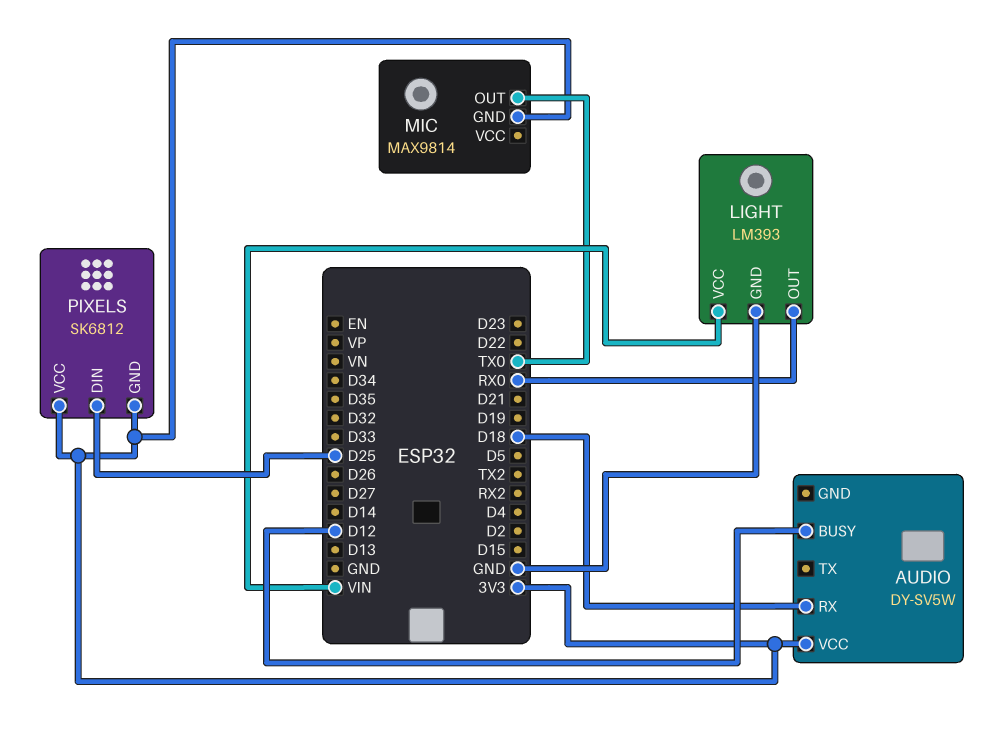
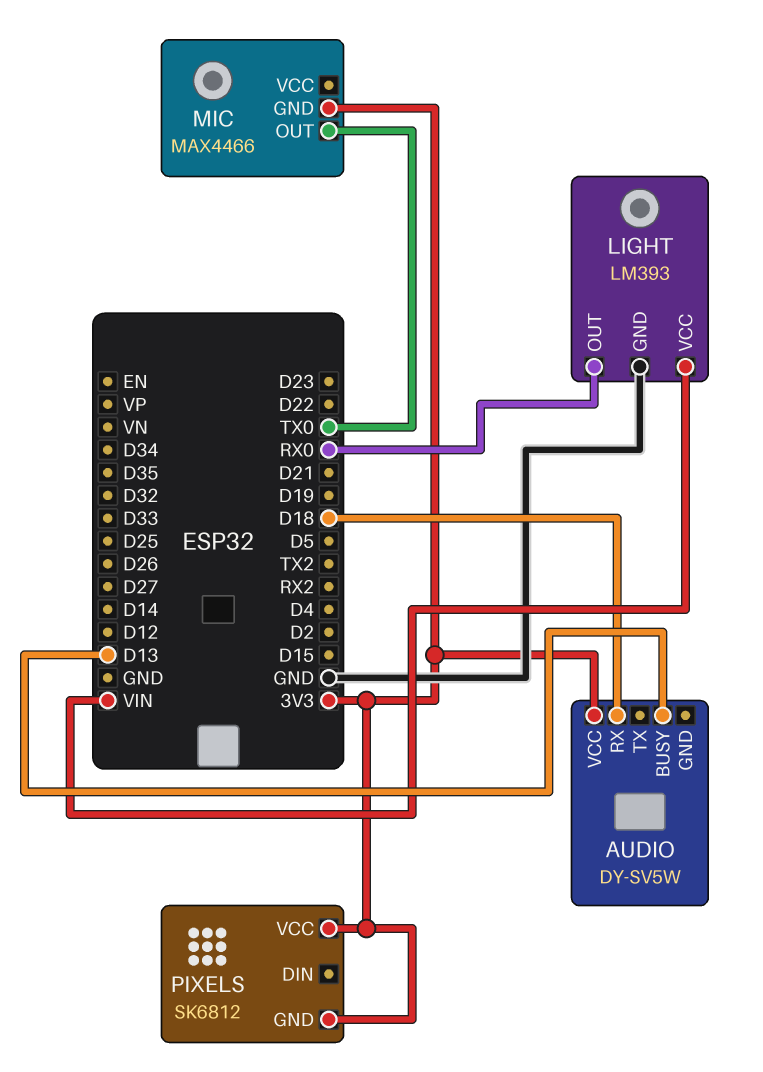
AUDIO pin BUSY: D12 -> D13
MIC: MAX9814 -> MAX4466
PIXELS pin DIN: D25 -> none

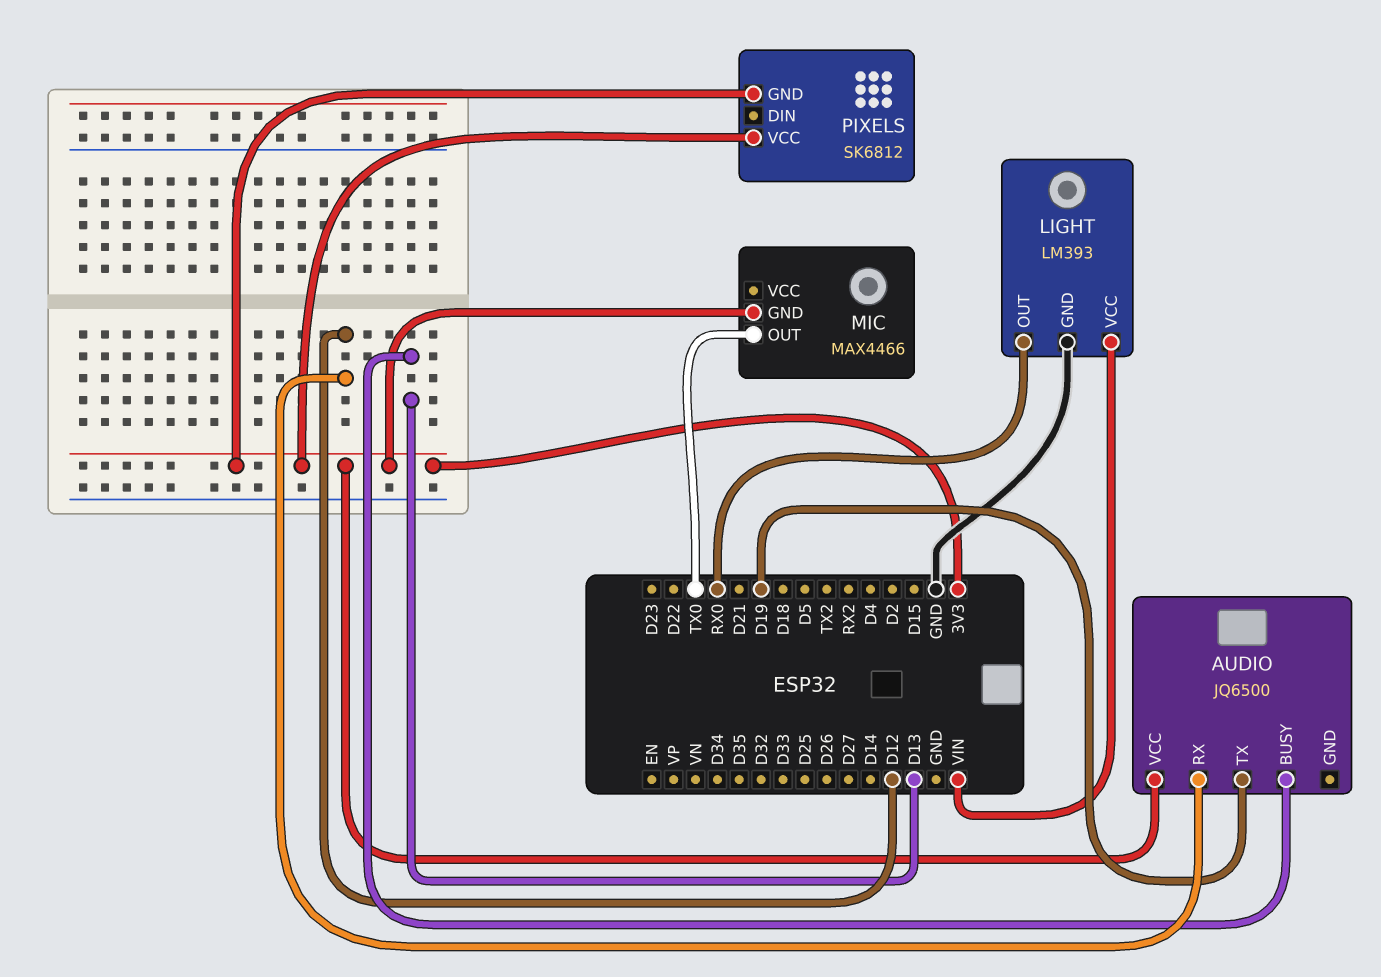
AUDIO: DY-SV5W -> JQ6500
AUDIO pin RX: D18 -> D12
AUDIO pin TX: none -> D19

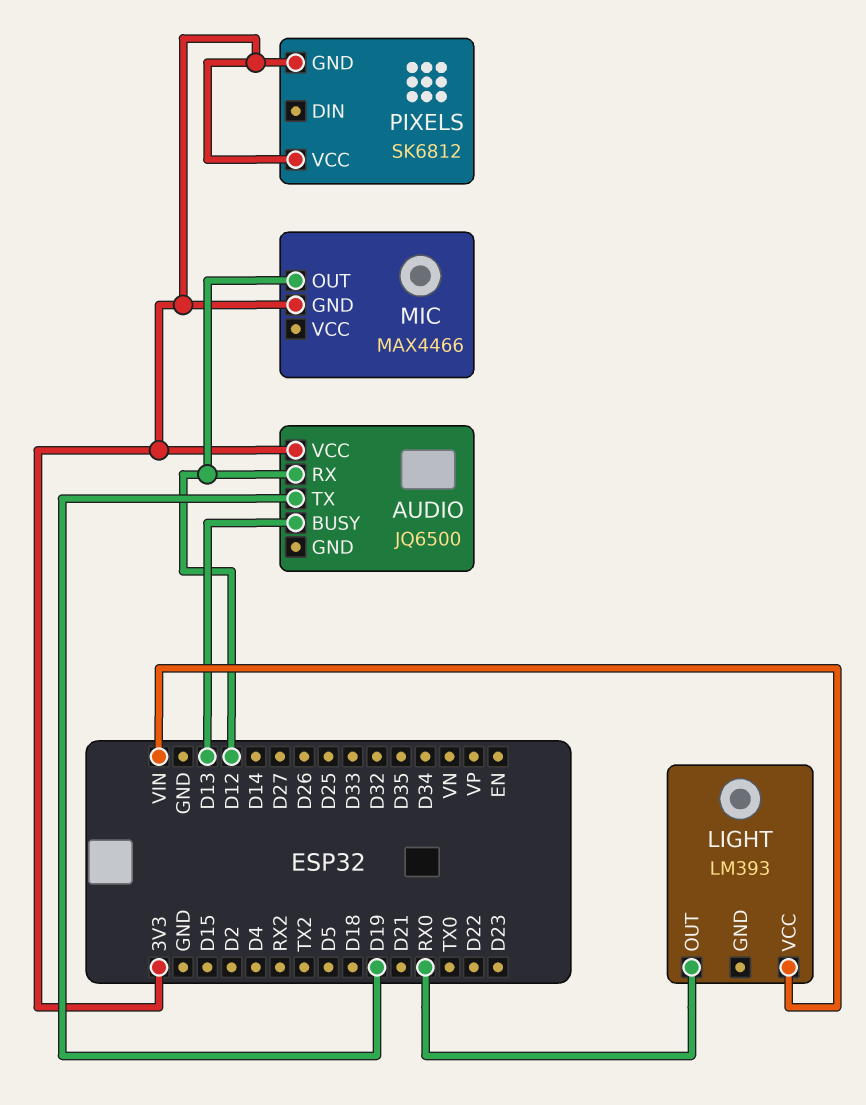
LIGHT pin GND: GND -> none
MIC pin OUT: TX0 -> D12

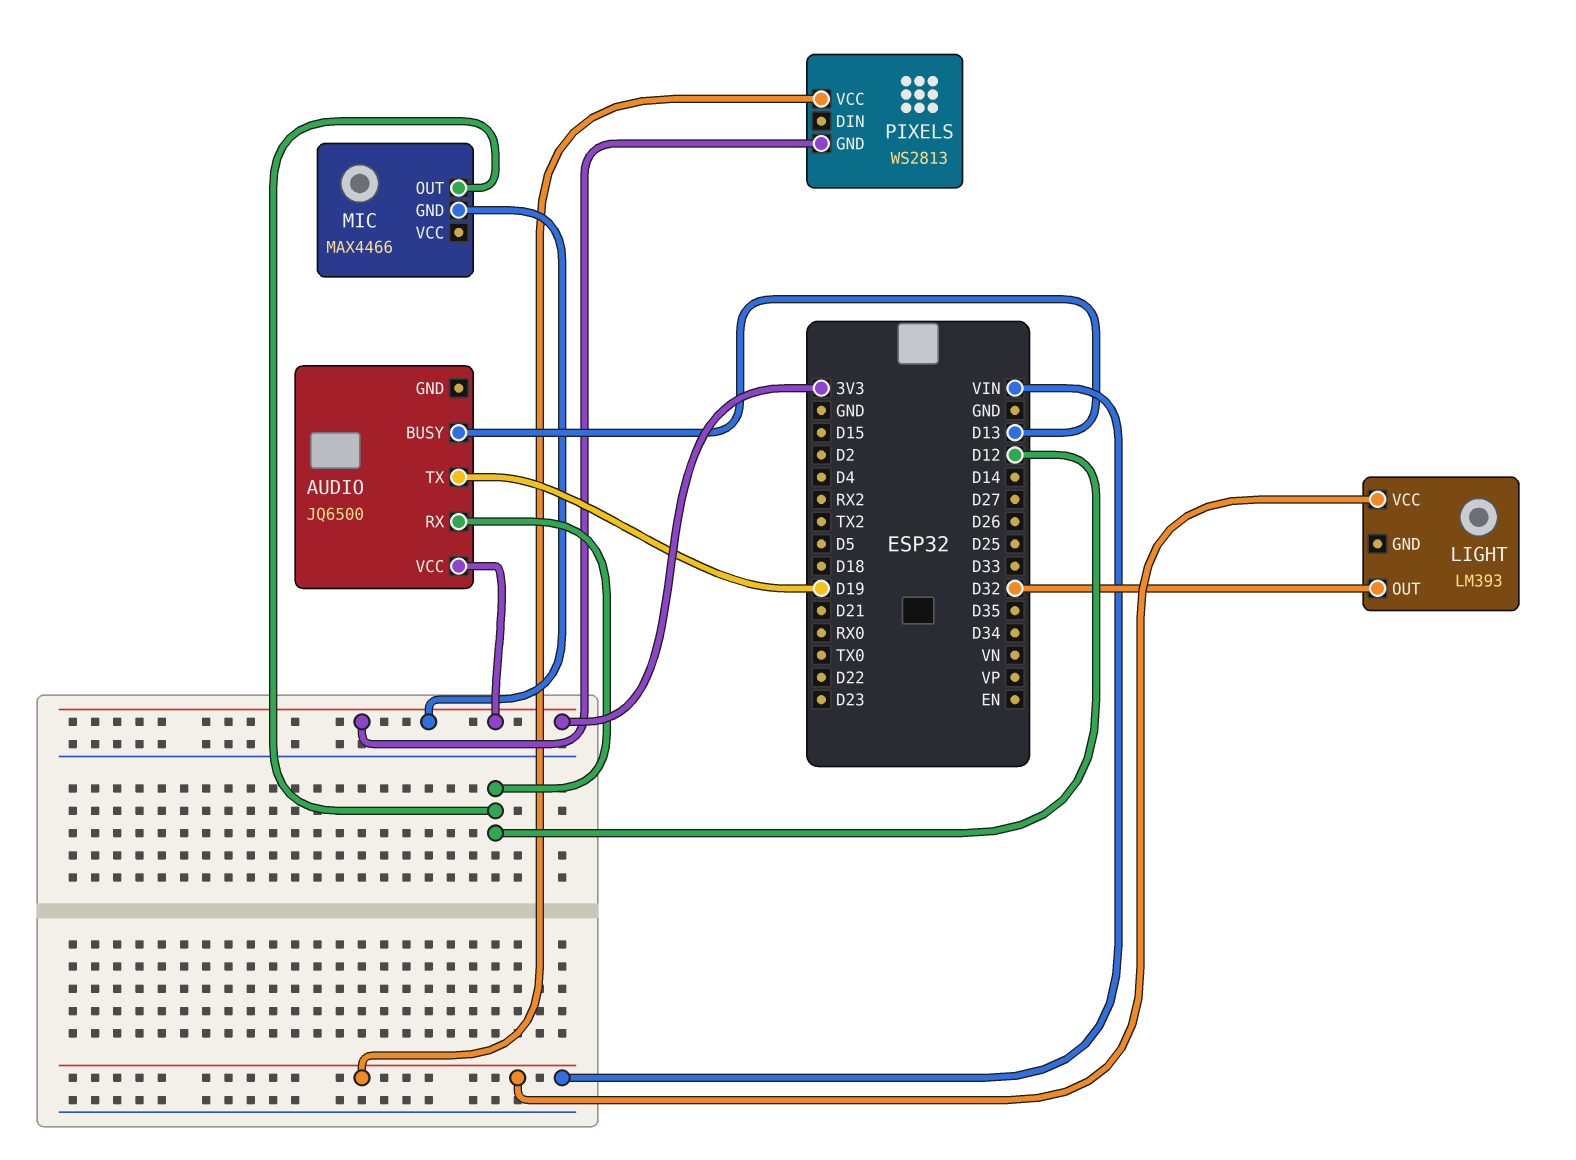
LIGHT pin OUT: RX0 -> D32
PIXELS: SK6812 -> WS2813
PIXELS pin VCC: 3V3 -> VIN

